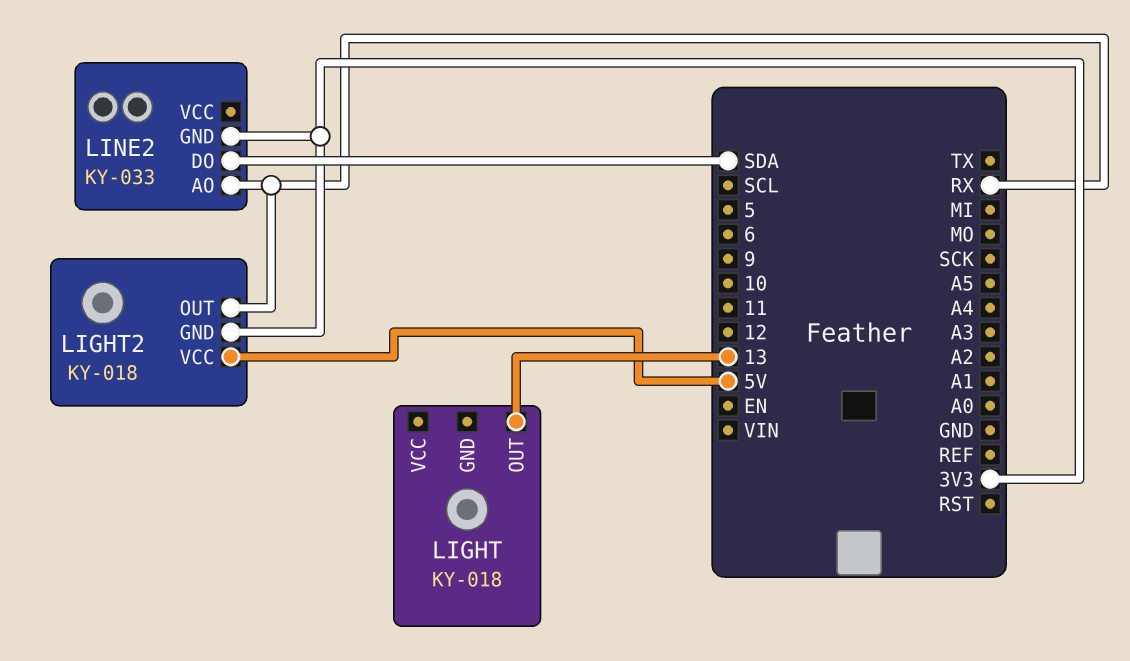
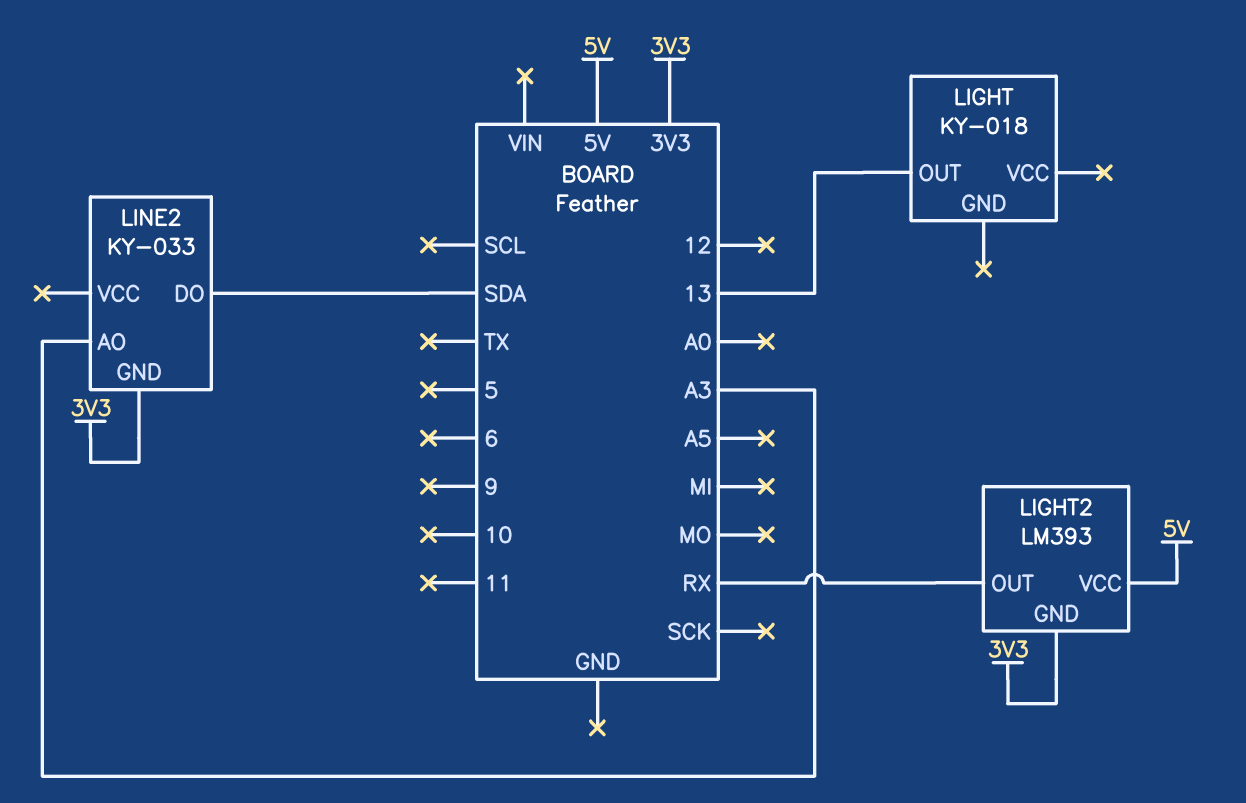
LIGHT2: KY-018 -> LM393
LINE2 pin AO: RX -> A3

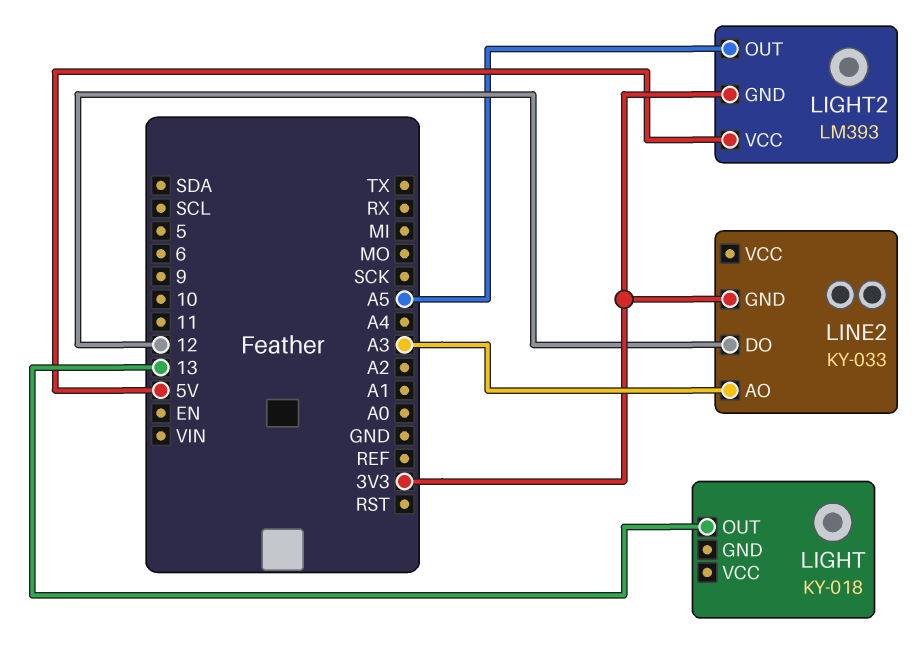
LIGHT2 pin OUT: RX -> A5
LINE2 pin DO: SDA -> 12

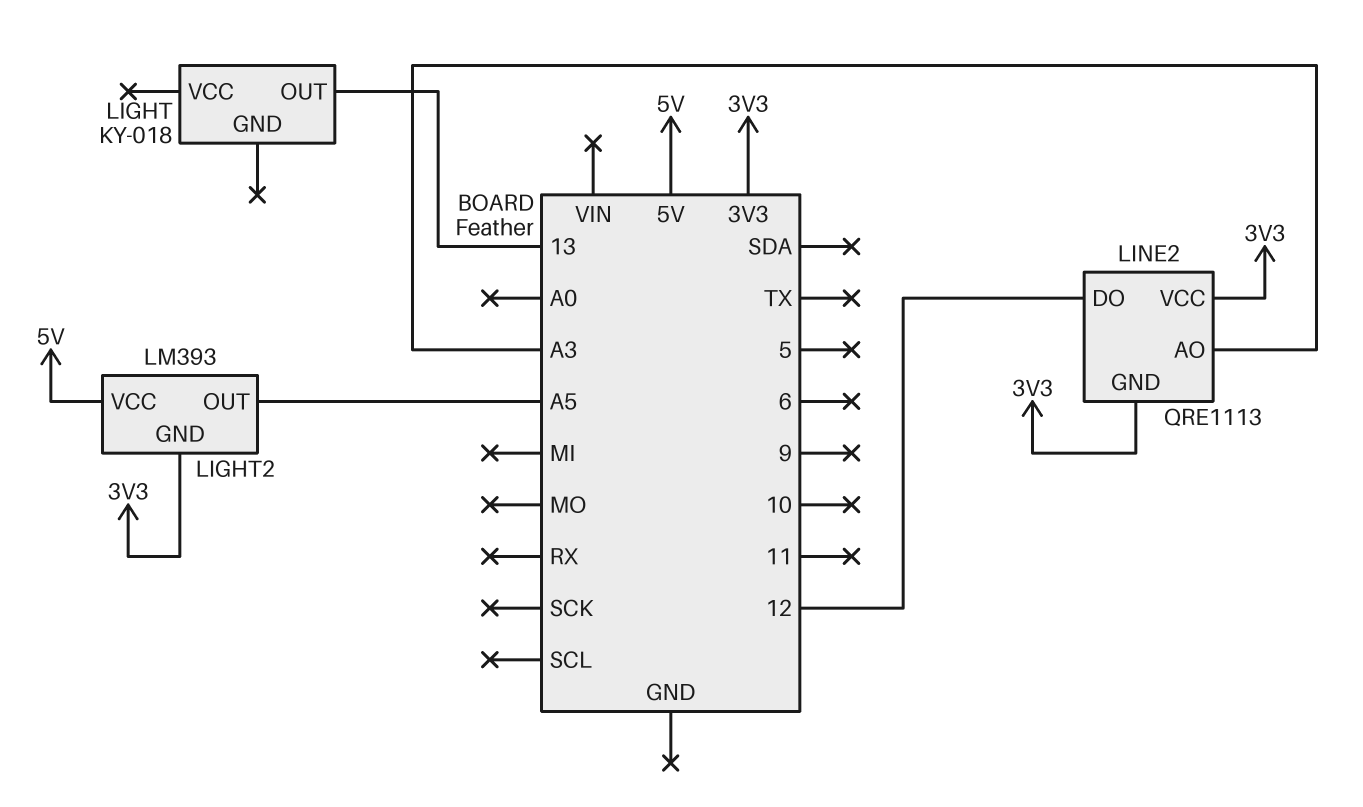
LINE2: KY-033 -> QRE1113
LINE2 pin VCC: none -> 3V3

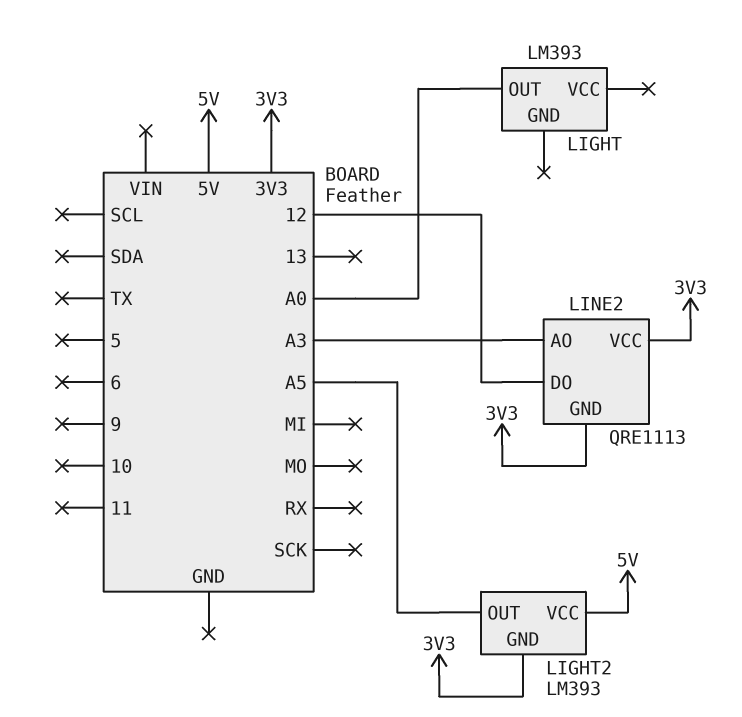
LIGHT: KY-018 -> LM393
LIGHT pin OUT: 13 -> A0

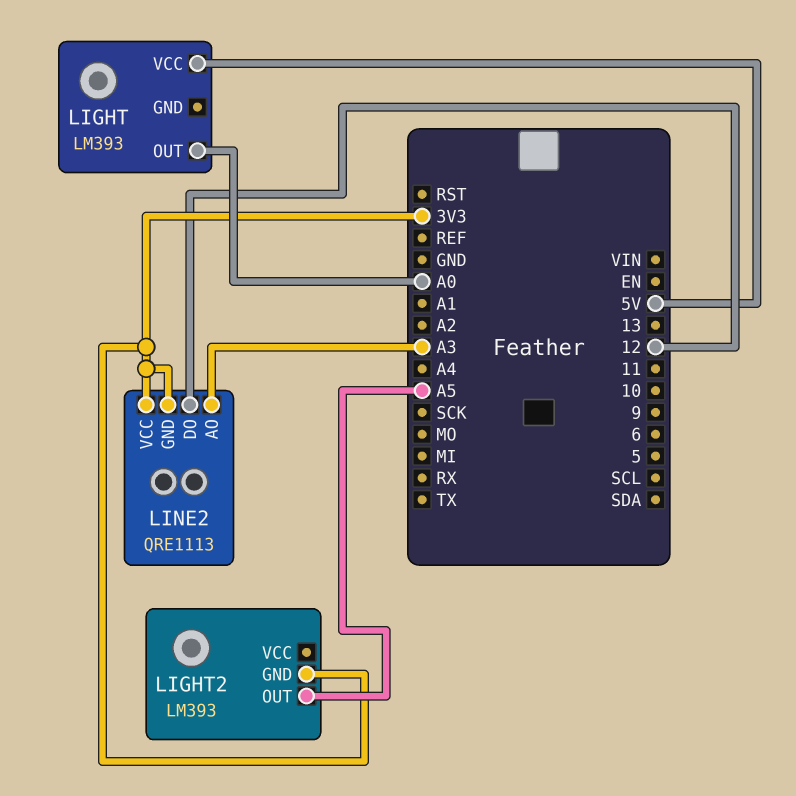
LIGHT pin VCC: none -> 5V
LIGHT2 pin VCC: 5V -> none

